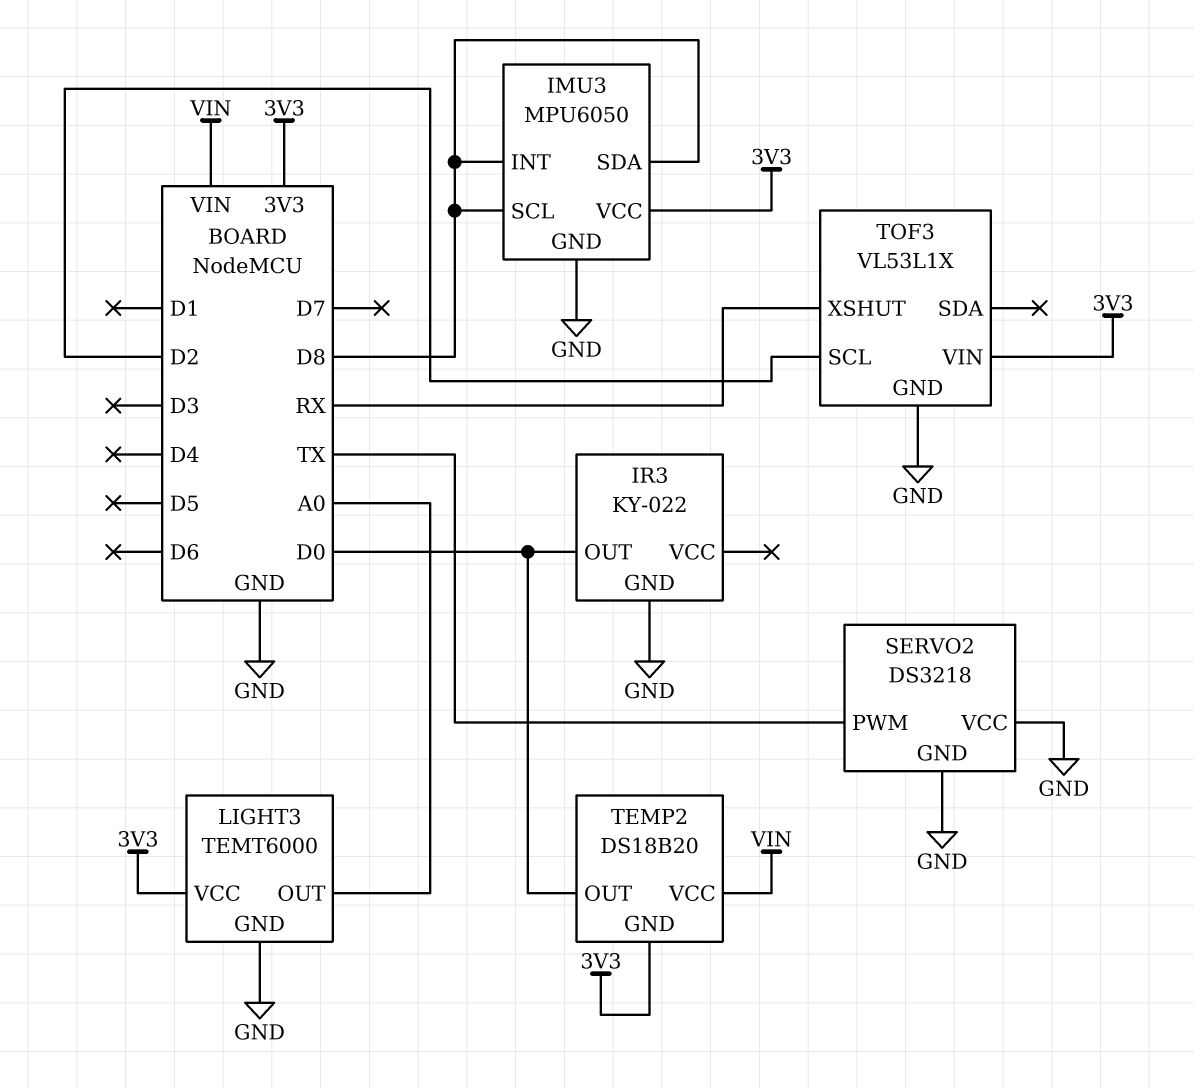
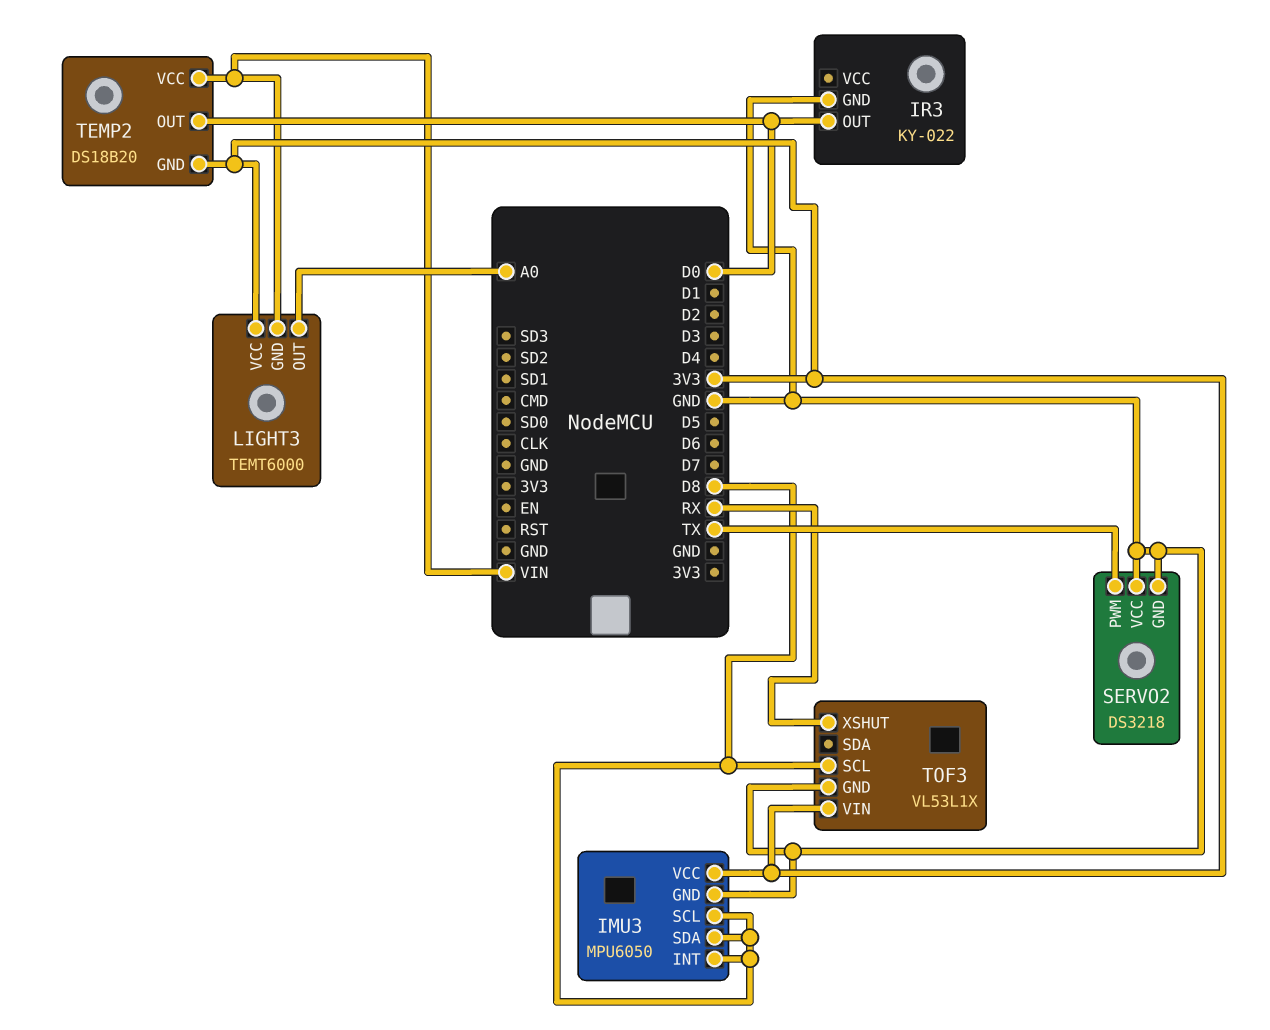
LIGHT3 pin GND: GND -> VIN
TOF3 pin SCL: D2 -> D8

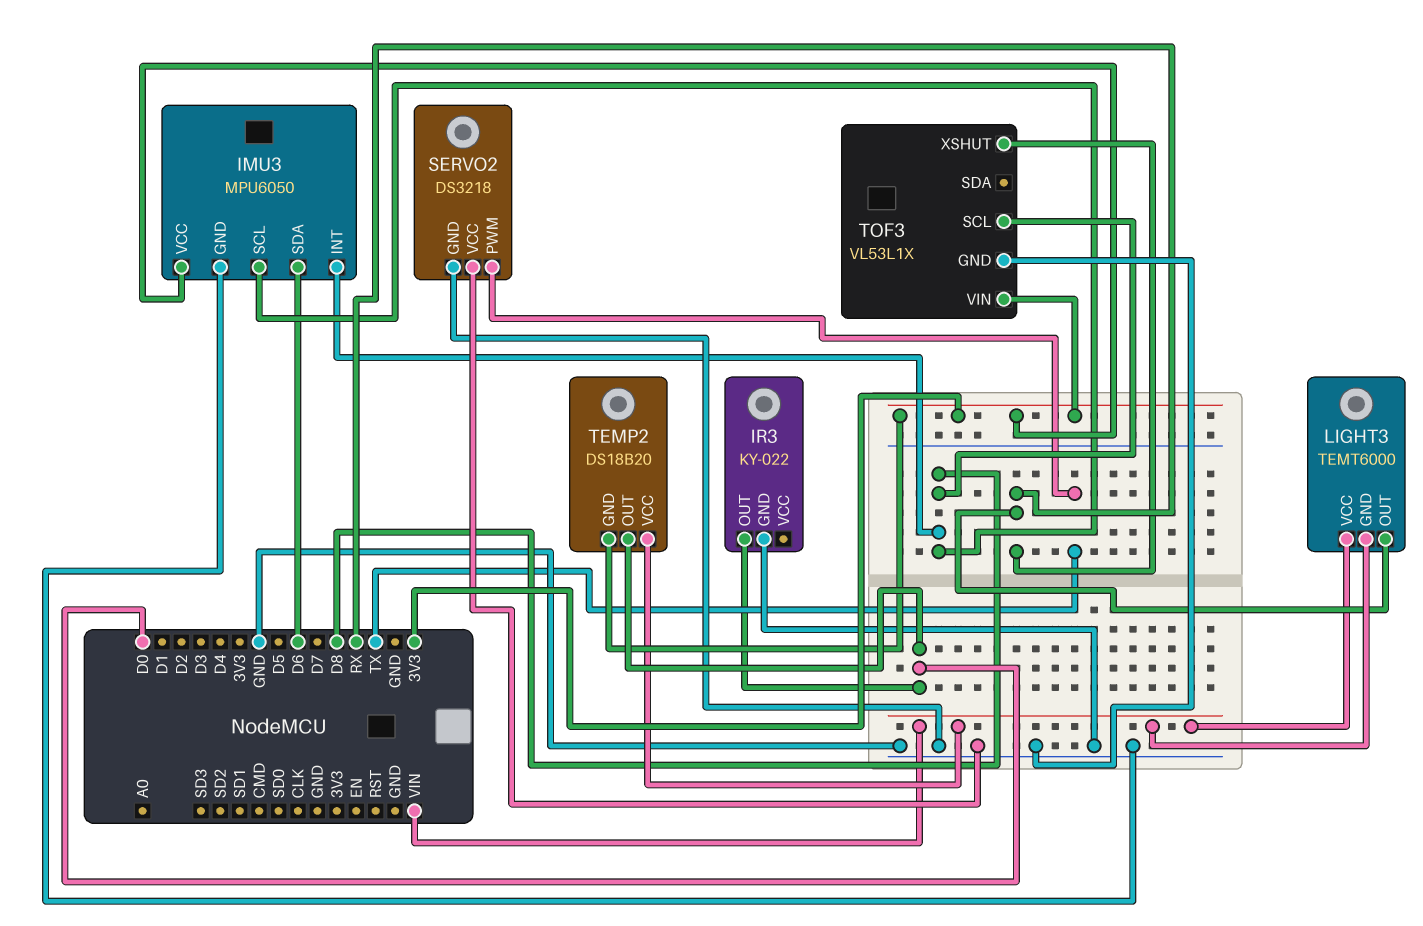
IMU3 pin SDA: D8 -> D6
LIGHT3 pin OUT: A0 -> RX
LIGHT3 pin VCC: 3V3 -> VIN

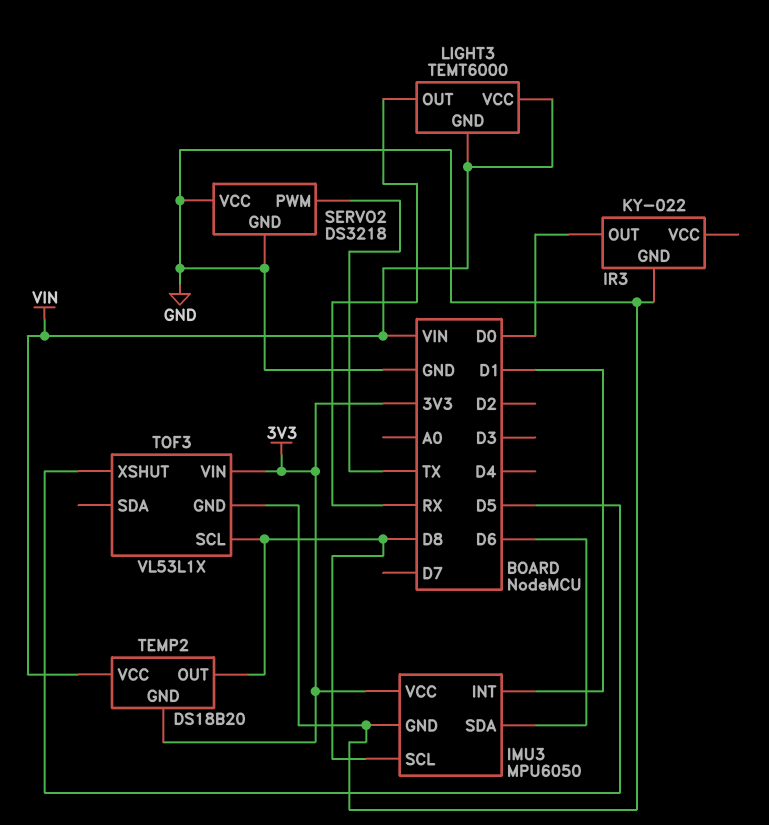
IMU3 pin INT: D8 -> D1
TEMP2 pin OUT: D0 -> D8
TOF3 pin XSHUT: RX -> D5

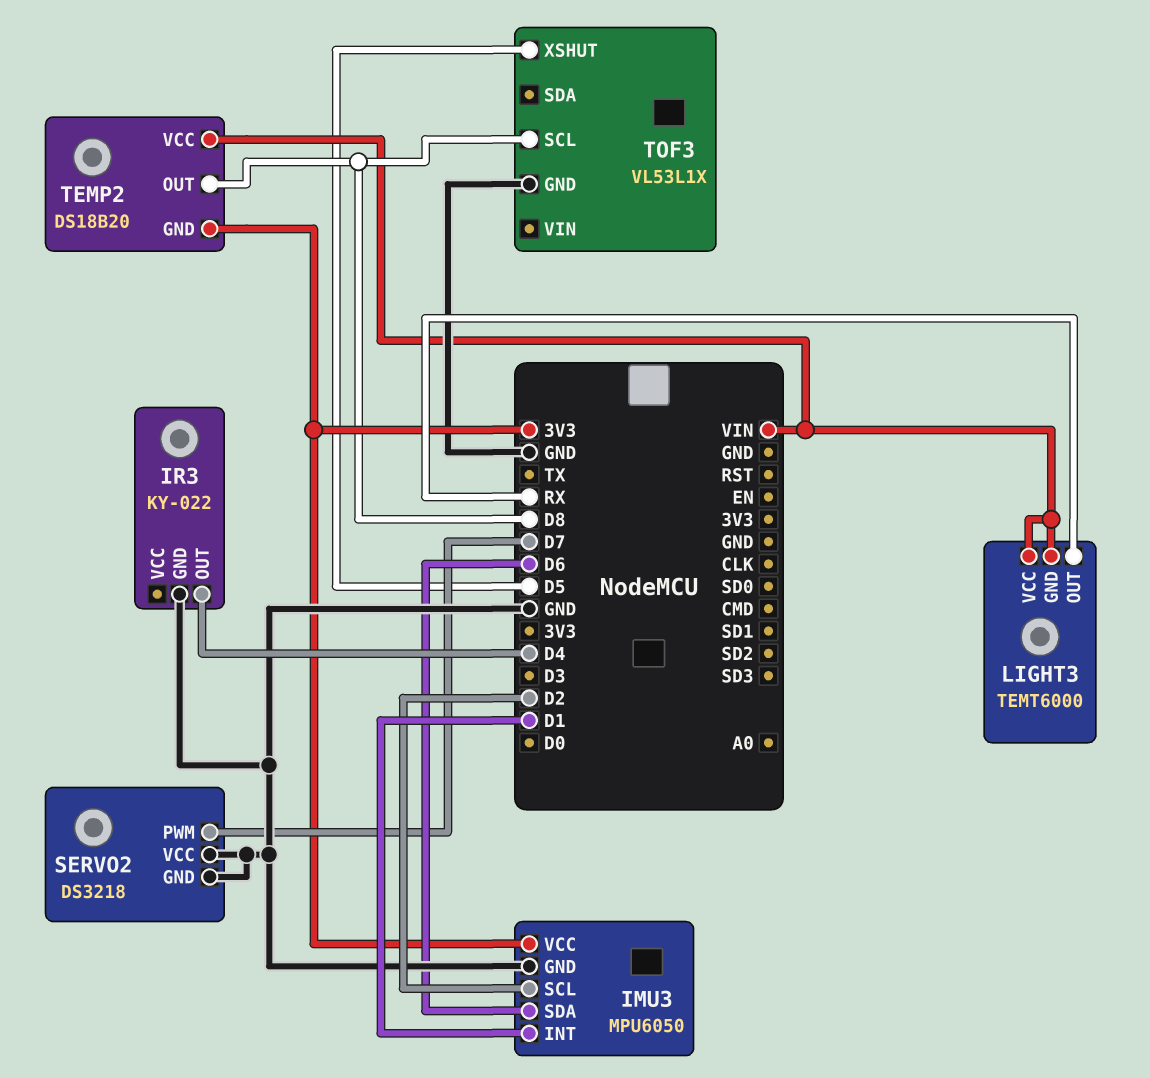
IMU3 pin SCL: D8 -> D2
IR3 pin OUT: D0 -> D4
SERVO2 pin PWM: TX -> D7
TOF3 pin VIN: 3V3 -> none

